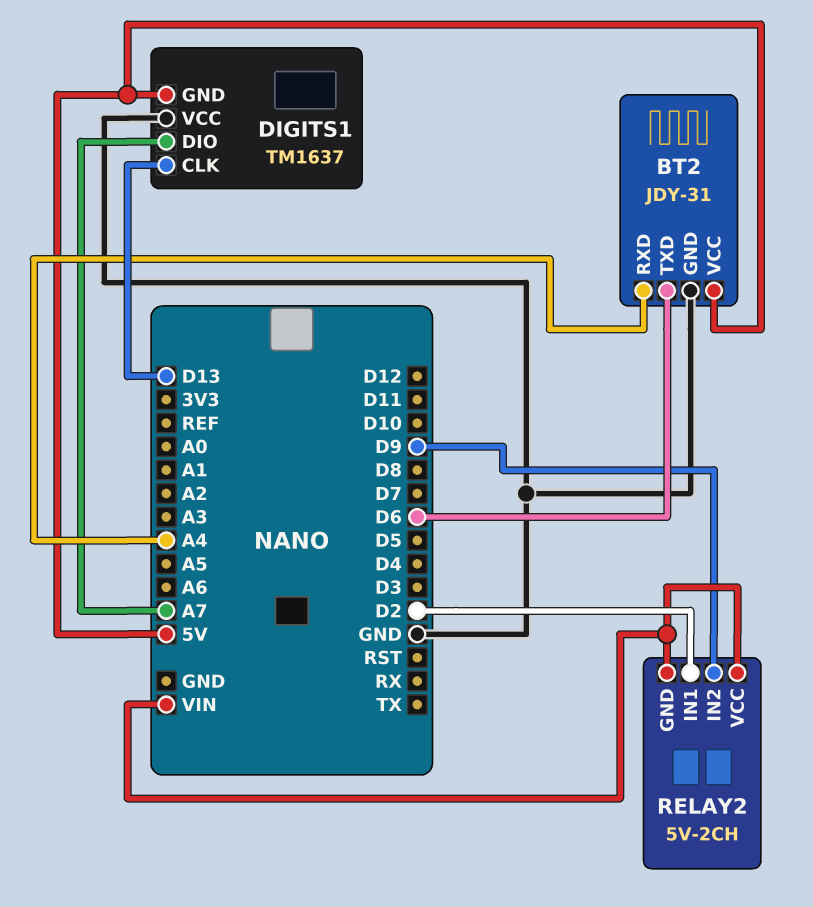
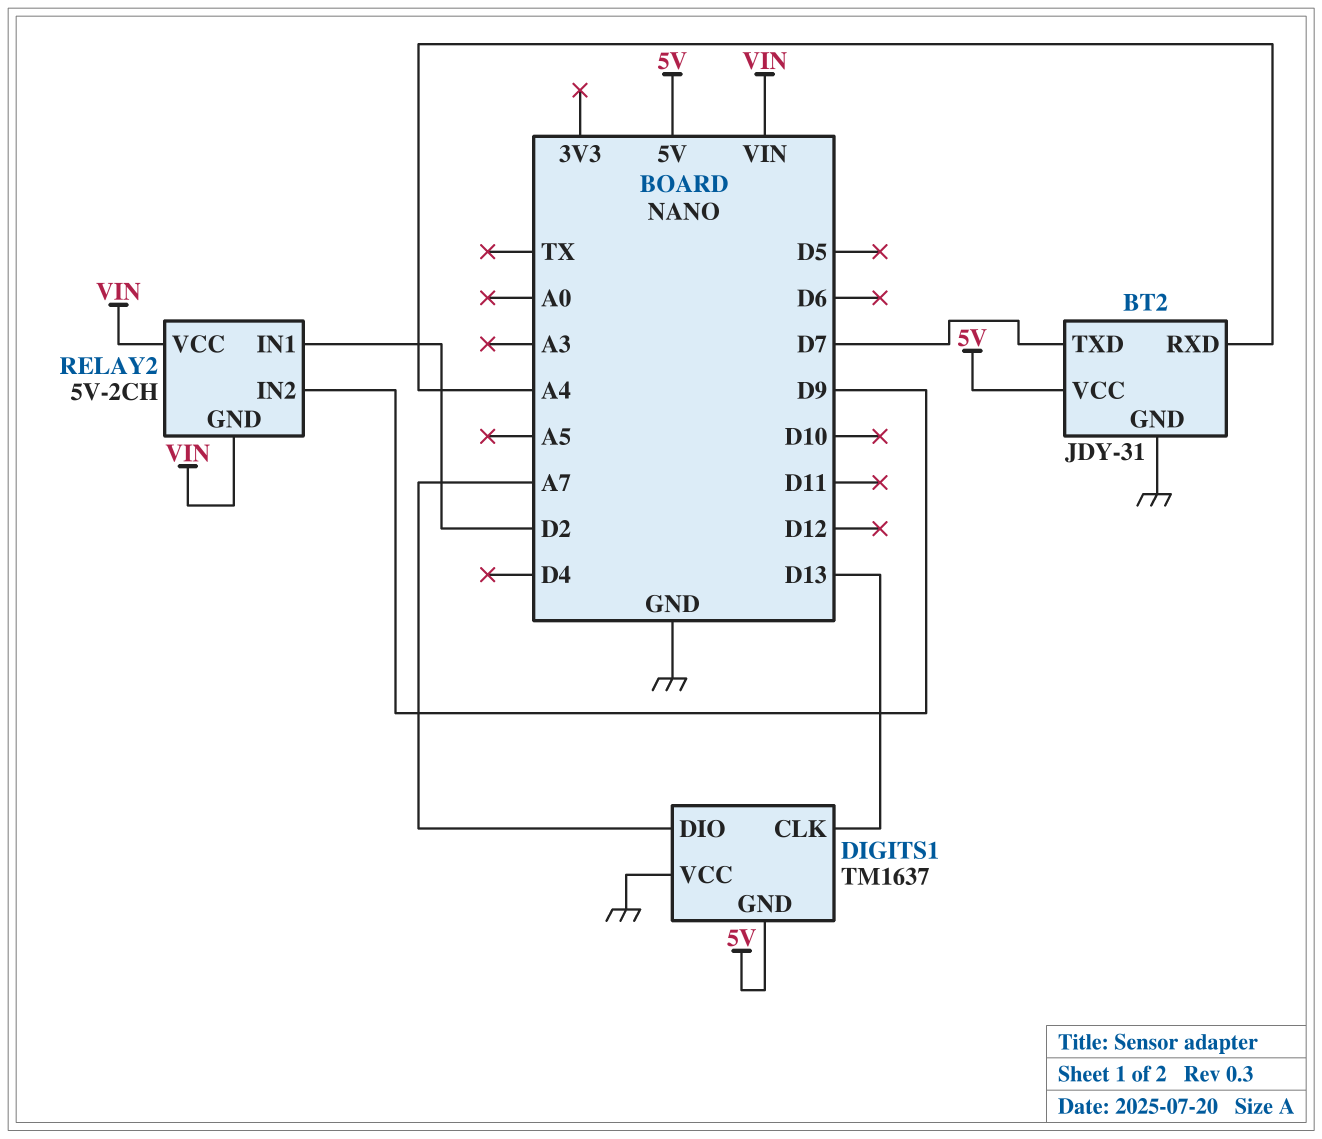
BT2 pin TXD: D6 -> D7

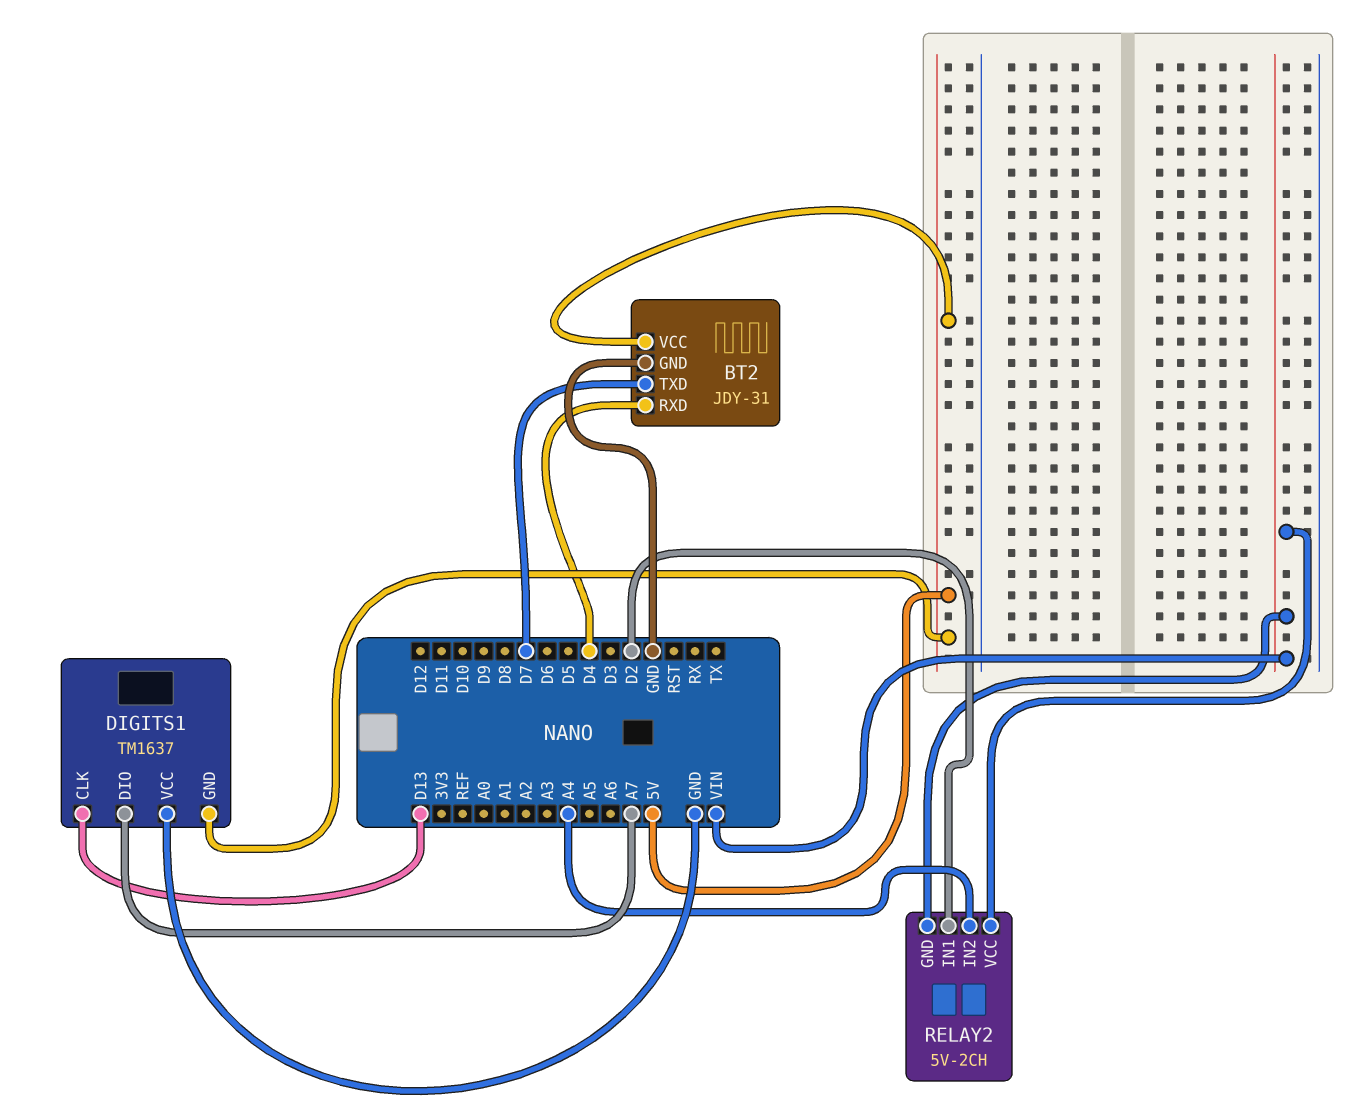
BT2 pin RXD: A4 -> D4
RELAY2 pin IN2: D9 -> A4

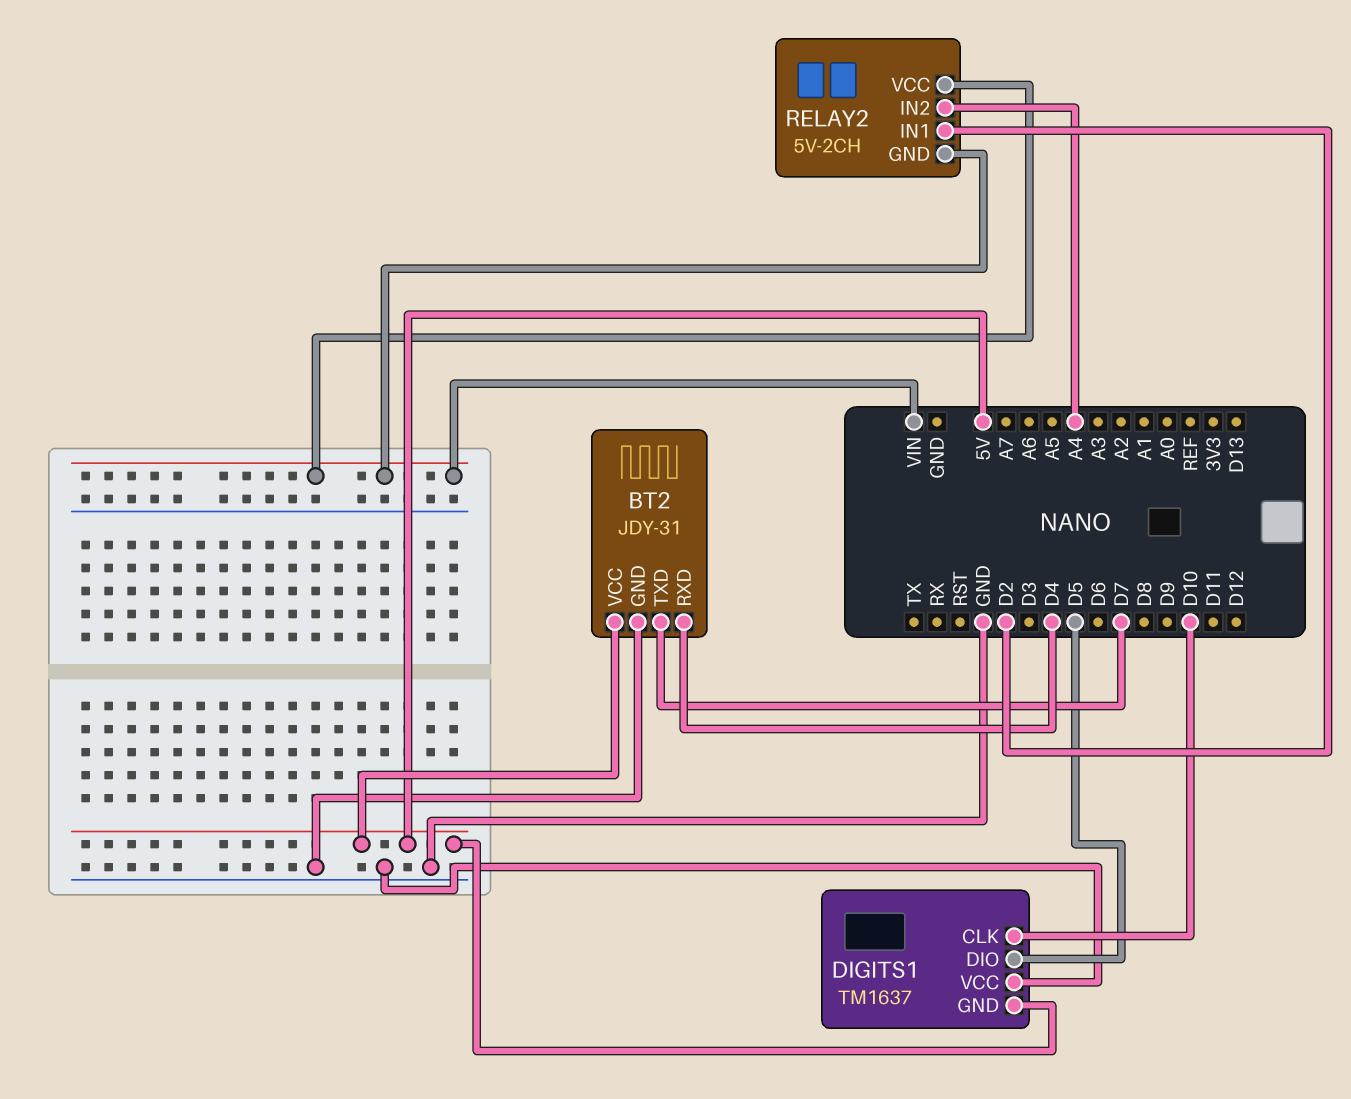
DIGITS1 pin CLK: D13 -> D10
DIGITS1 pin DIO: A7 -> D5

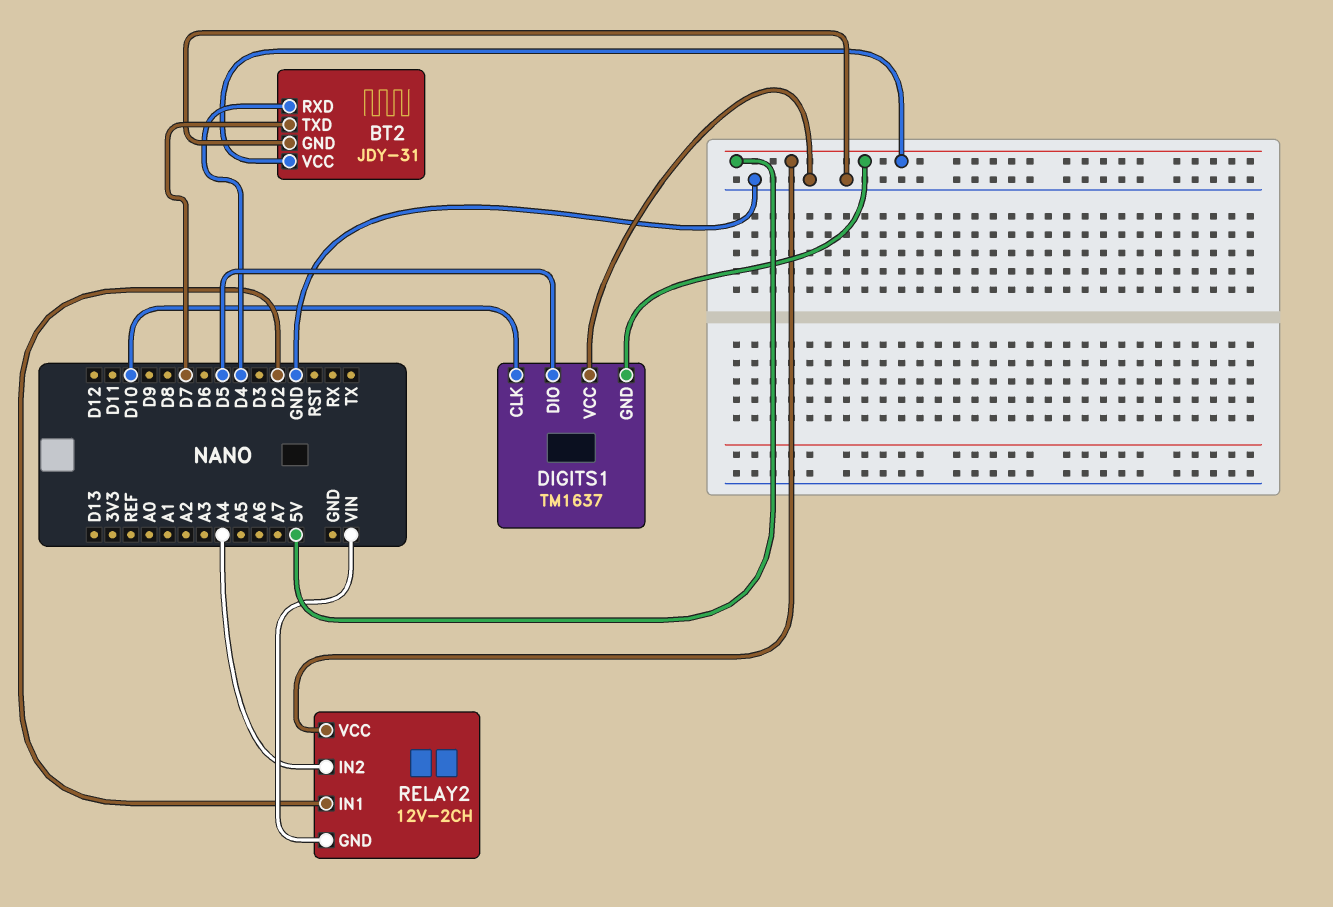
RELAY2: 5V-2CH -> 12V-2CH
RELAY2 pin VCC: VIN -> 5V

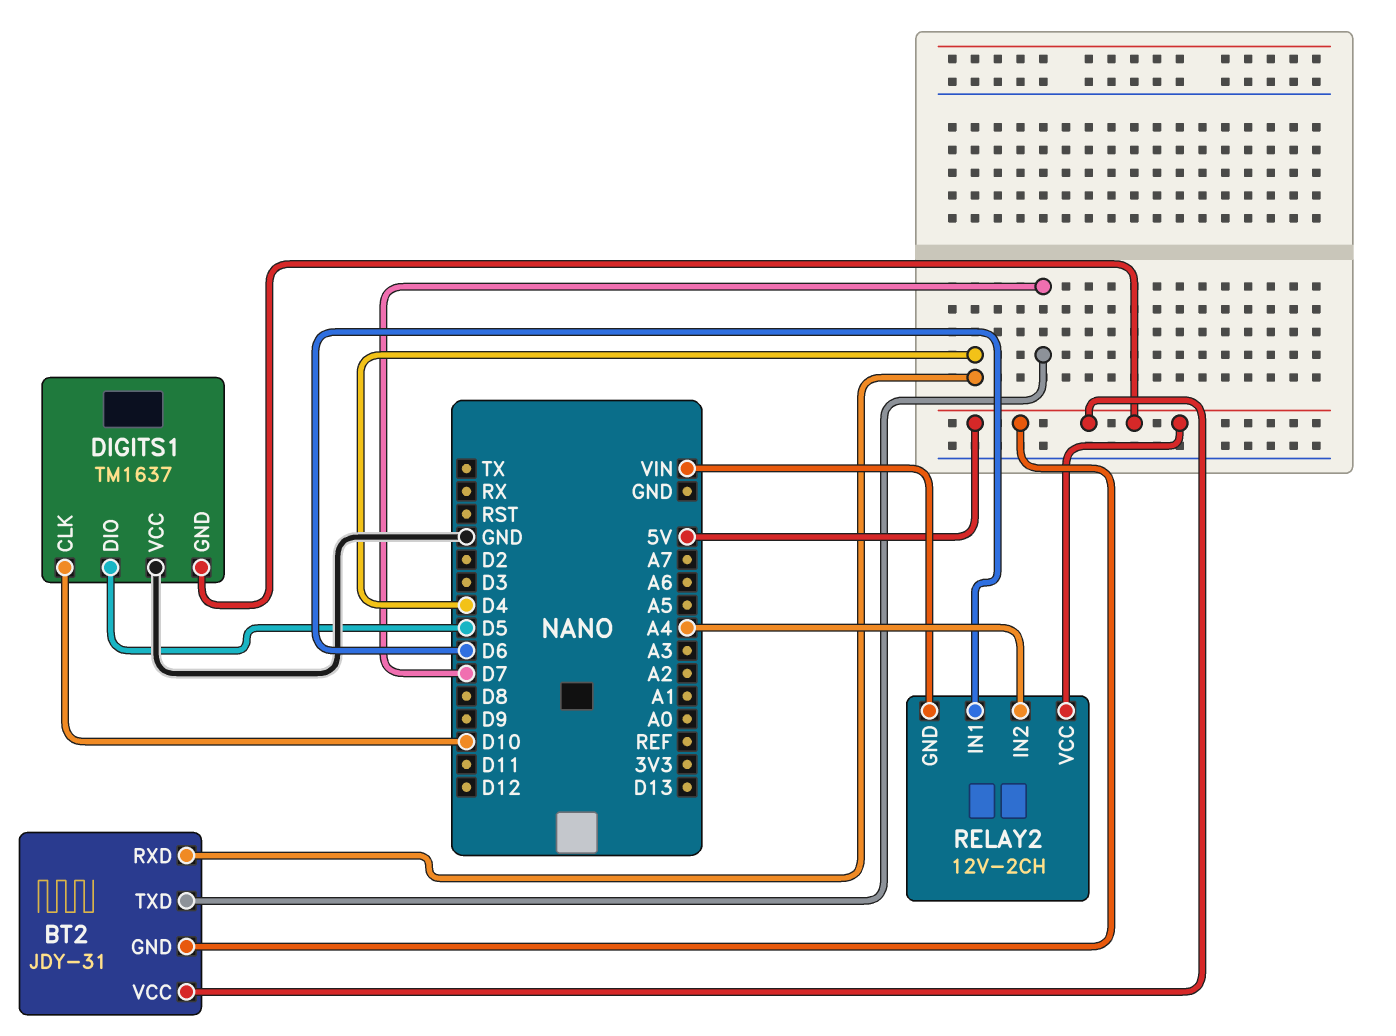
BT2 pin GND: GND -> 5V
RELAY2 pin IN1: D2 -> D6

